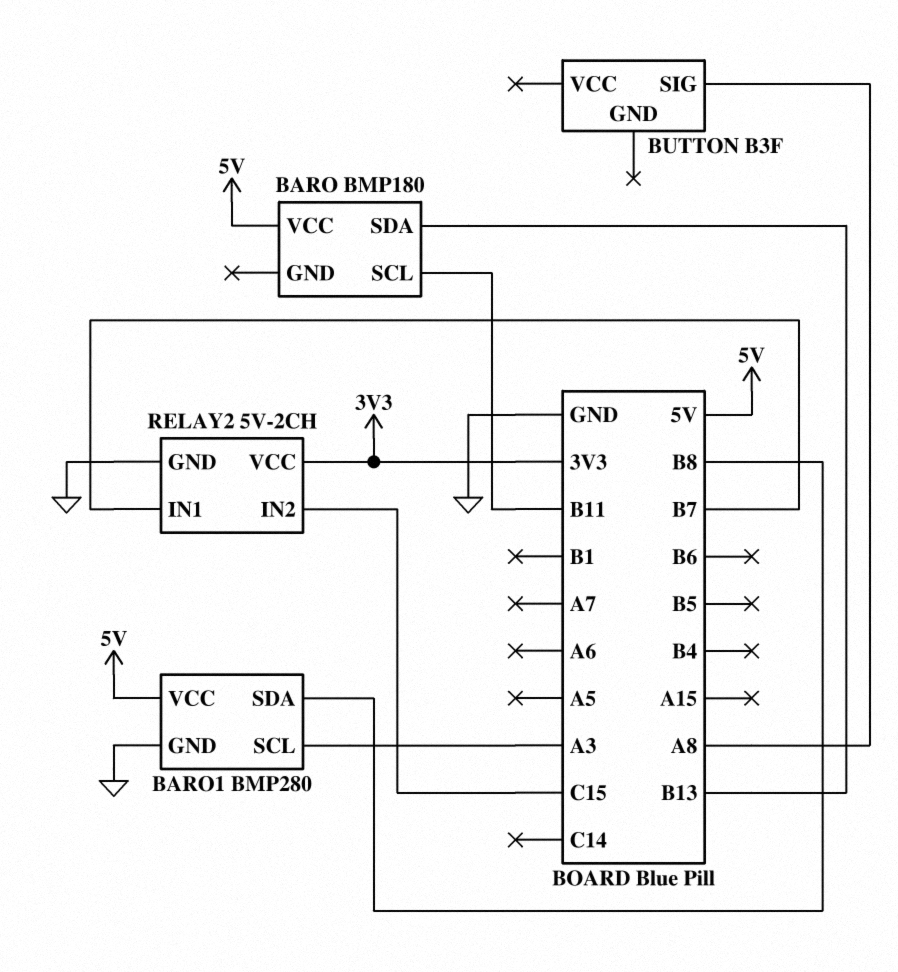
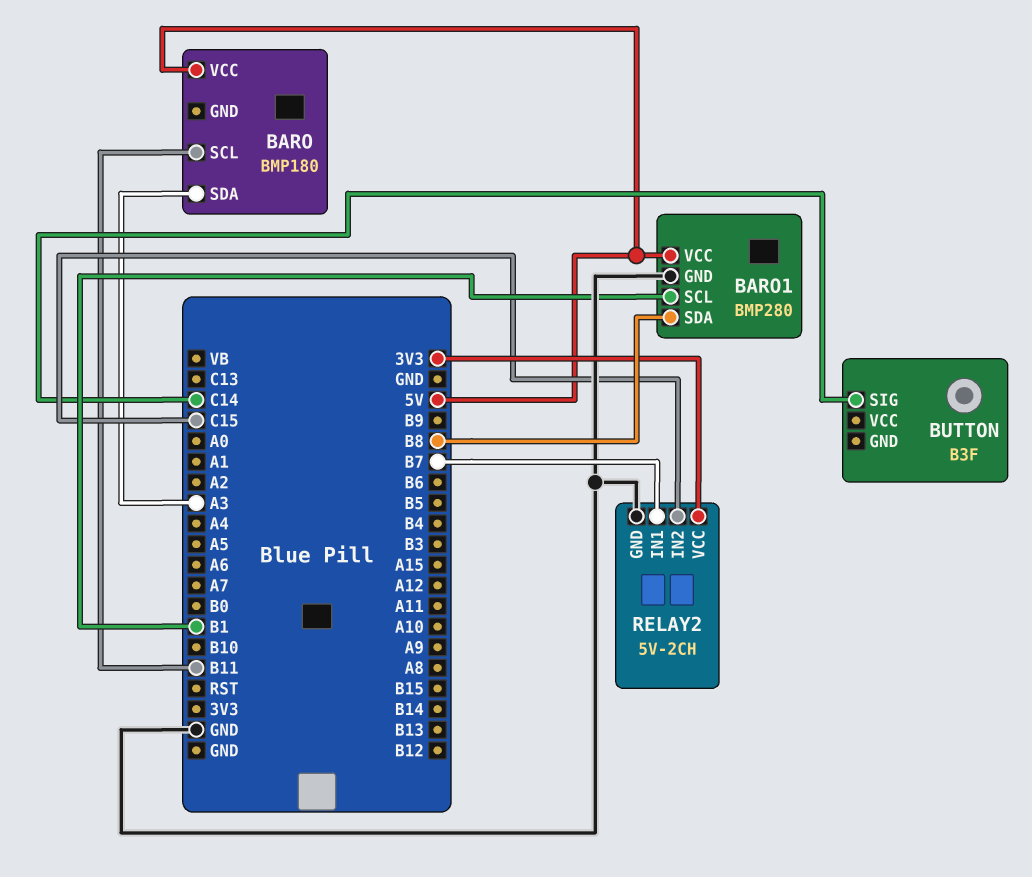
BARO pin SDA: B13 -> A3
BARO1 pin SCL: A3 -> B1
BUTTON pin SIG: A8 -> C14

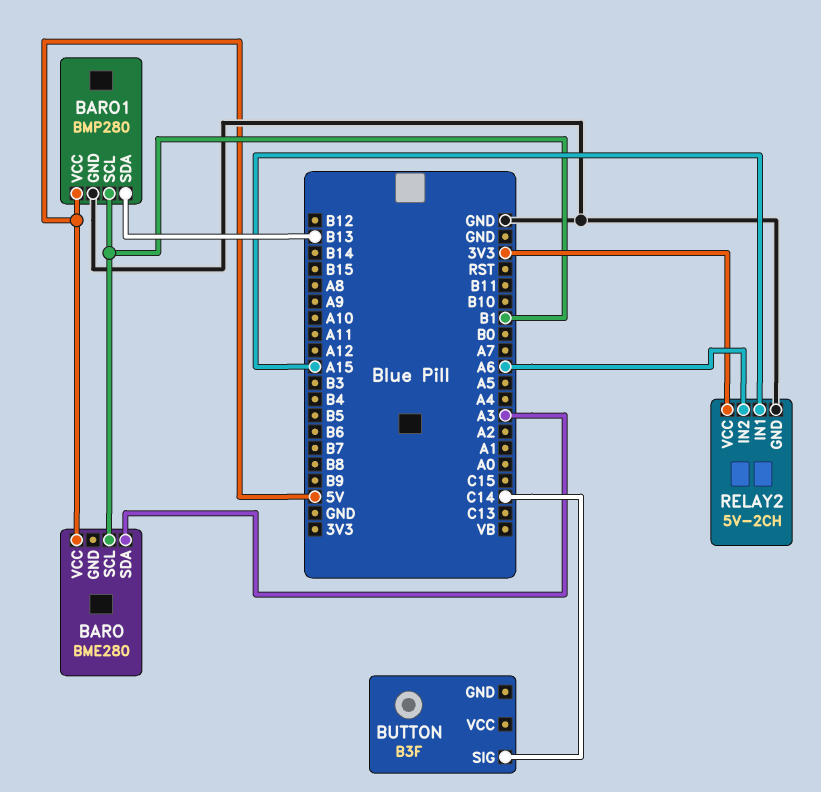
BARO: BMP180 -> BME280
BARO pin SCL: B11 -> B1
BARO1 pin SDA: B8 -> B13
RELAY2 pin IN1: B7 -> A15
RELAY2 pin IN2: C15 -> A6

